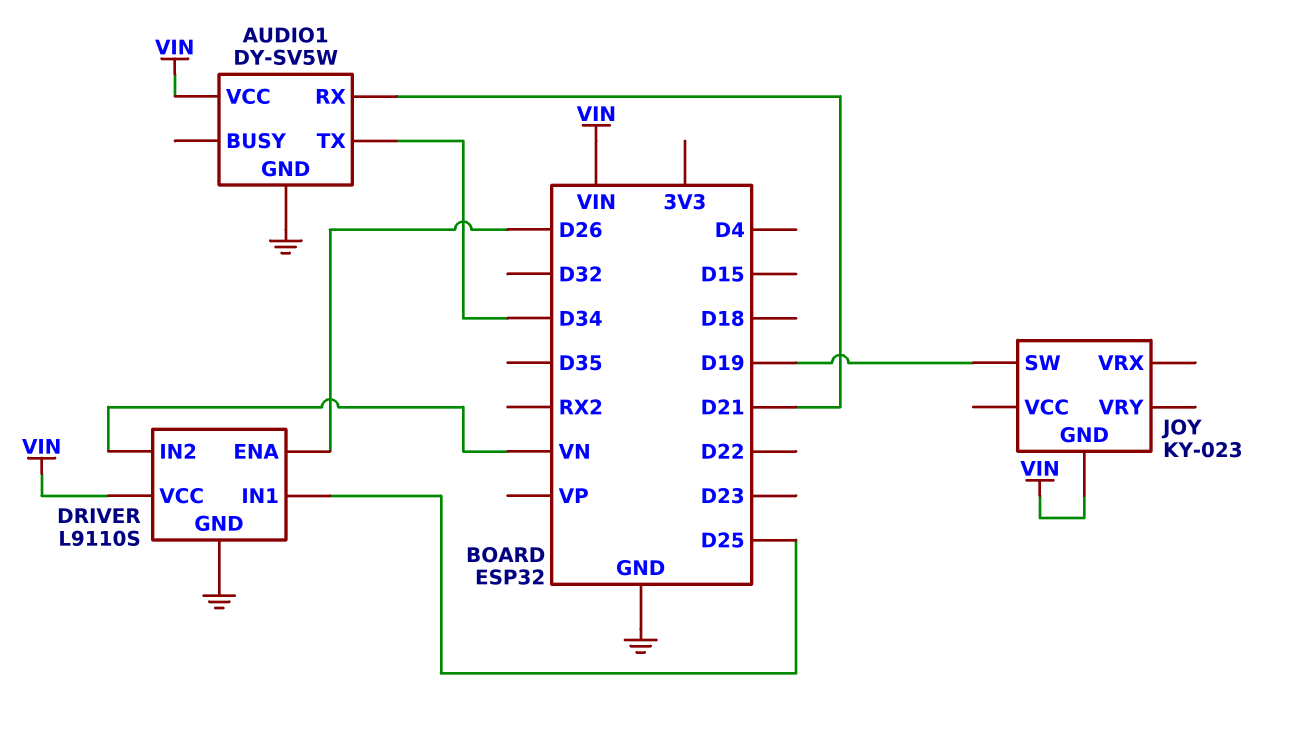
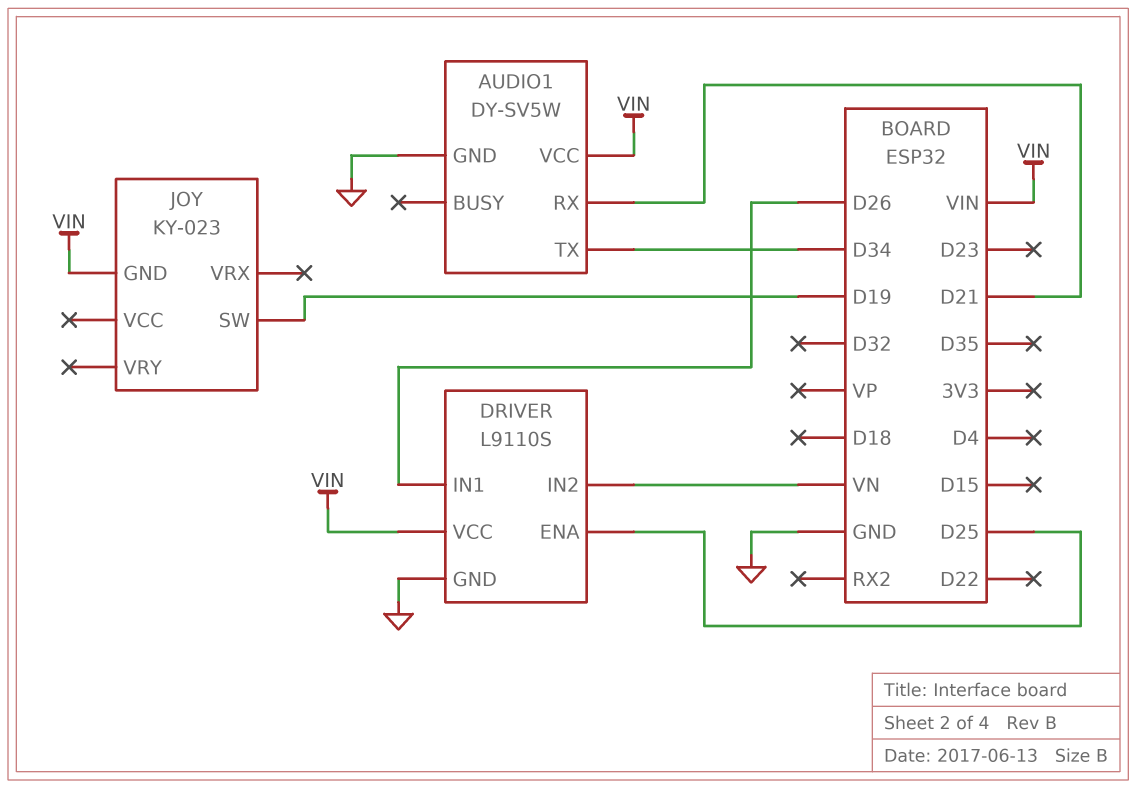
DRIVER pin ENA: D26 -> D25
DRIVER pin IN1: D25 -> D26

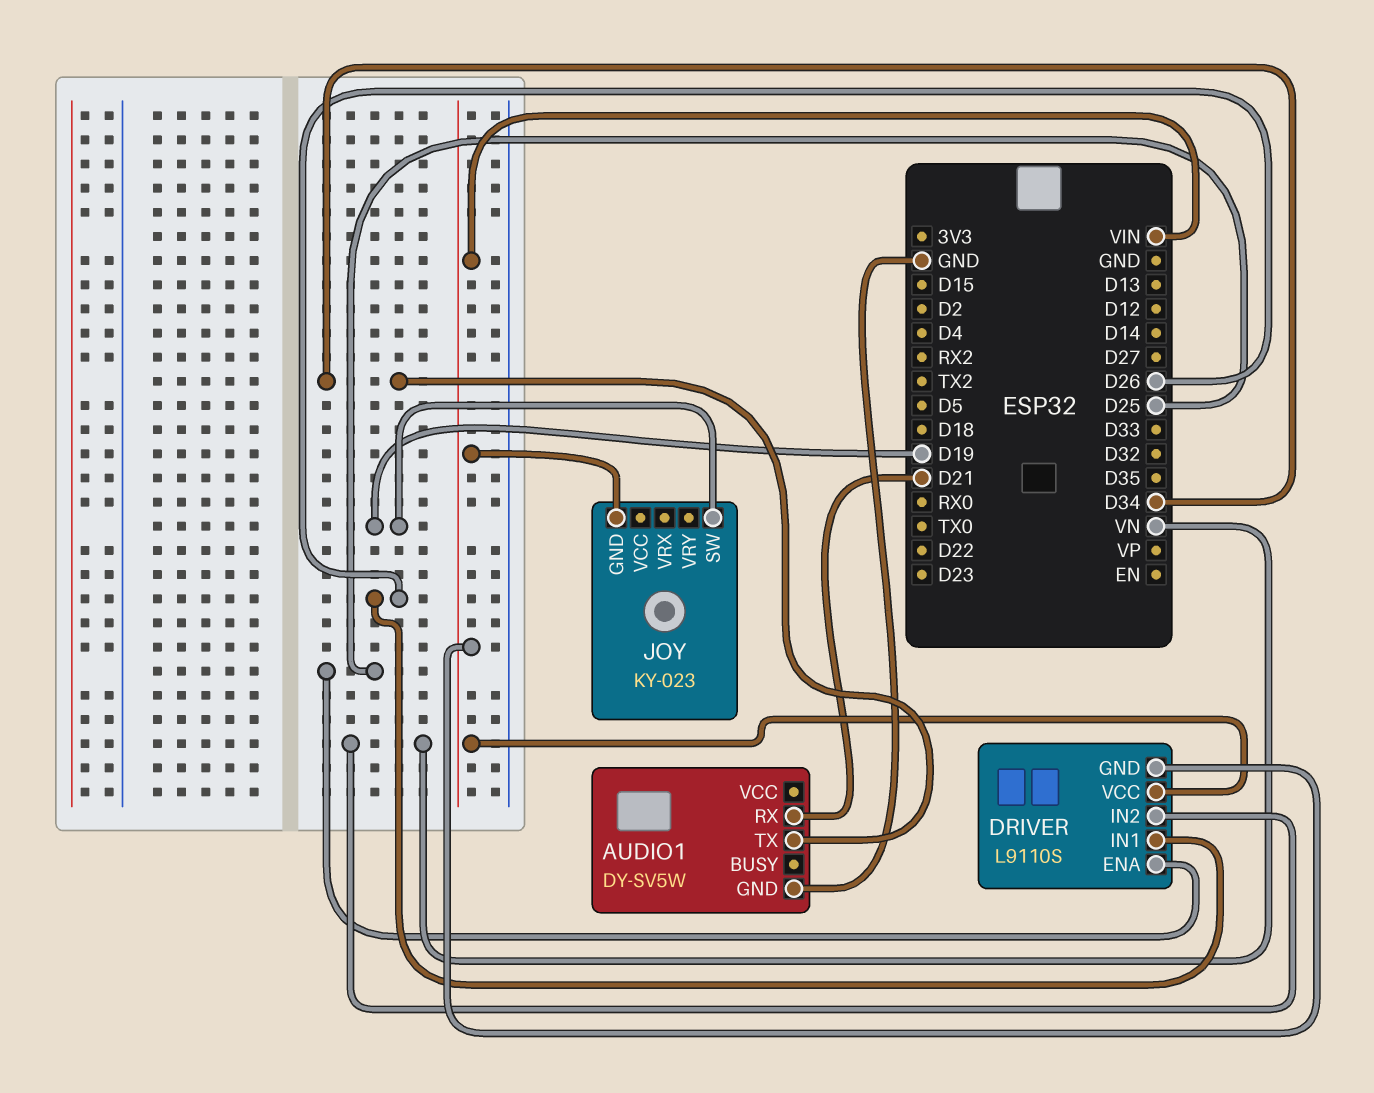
AUDIO1 pin VCC: VIN -> none
DRIVER pin GND: GND -> VIN

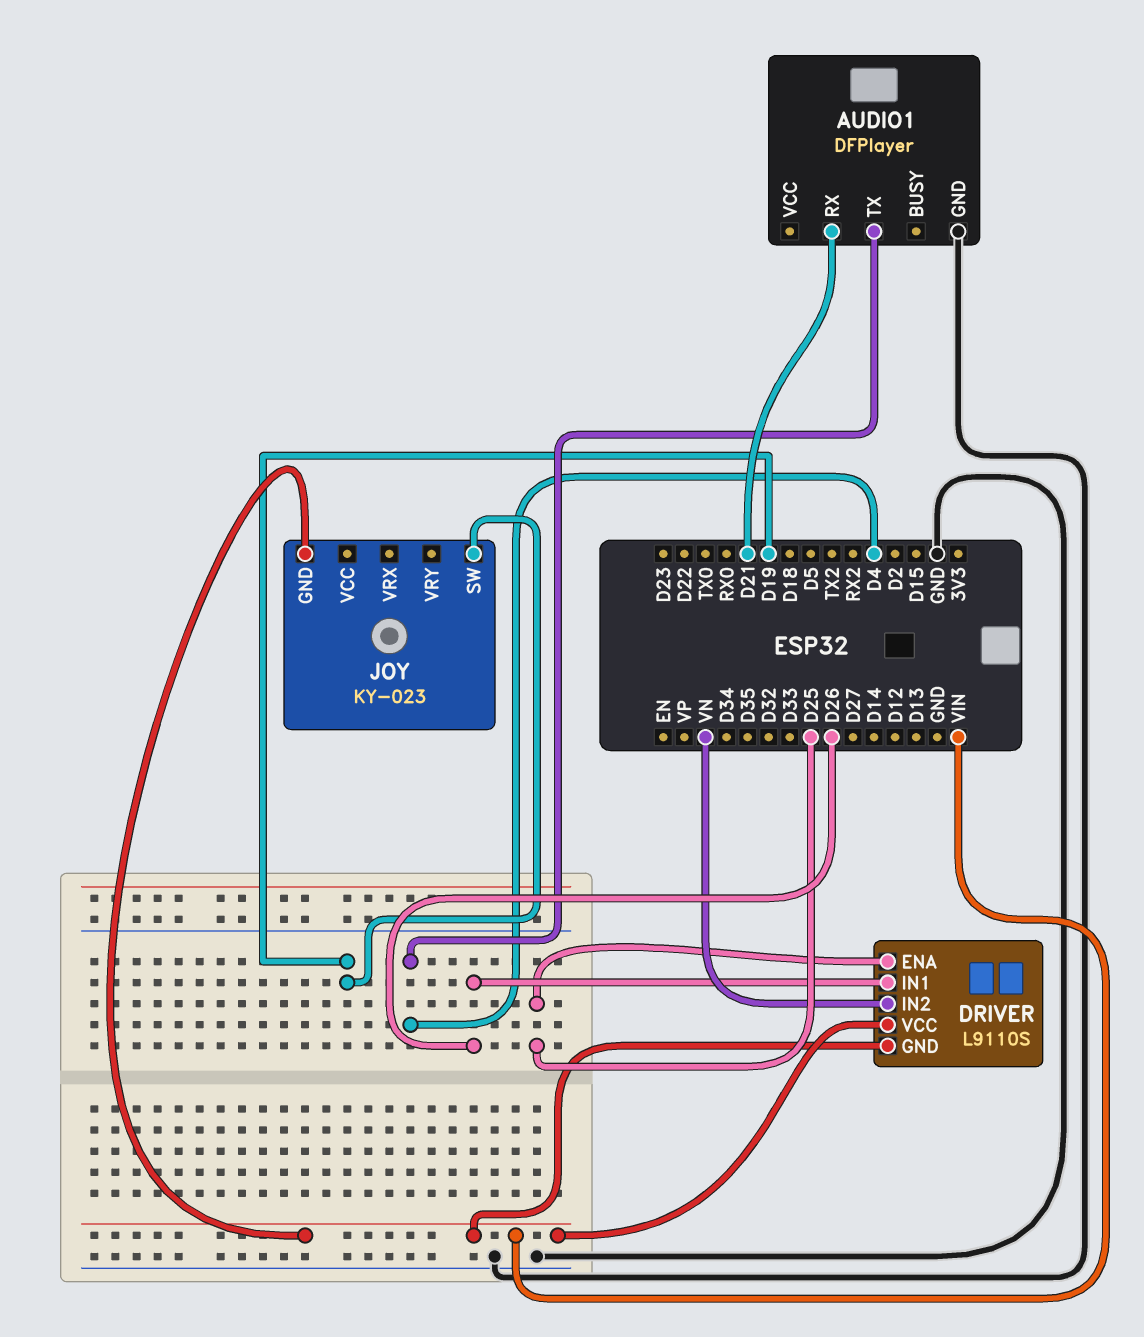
AUDIO1: DY-SV5W -> DFPlayer
AUDIO1 pin TX: D34 -> D4

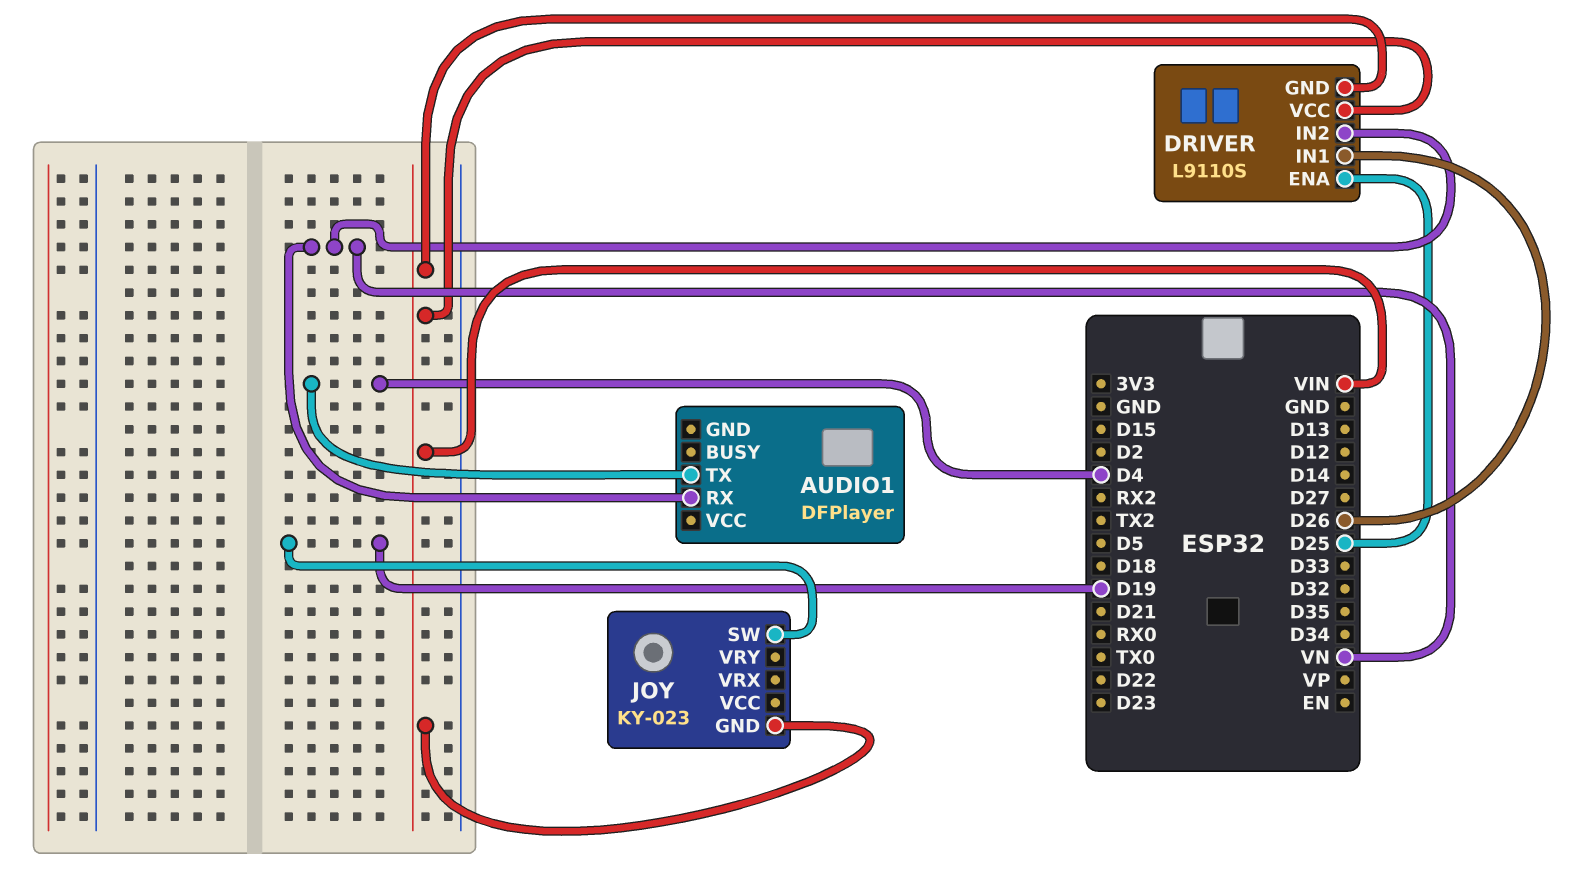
AUDIO1 pin GND: GND -> none
AUDIO1 pin RX: D21 -> VN

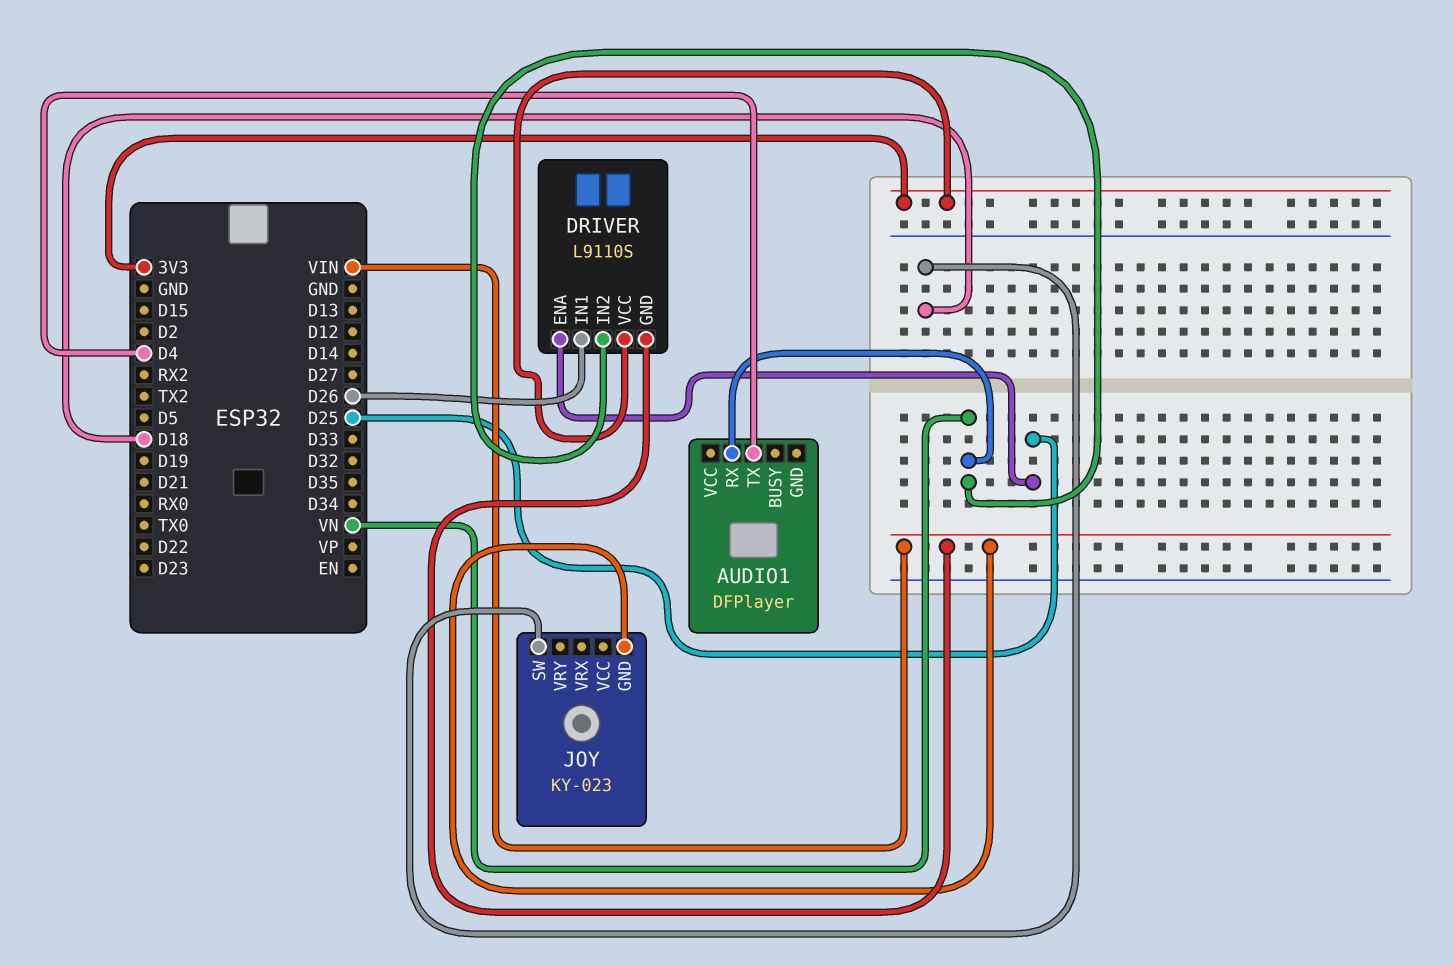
DRIVER pin VCC: VIN -> 3V3
JOY pin SW: D19 -> D18

